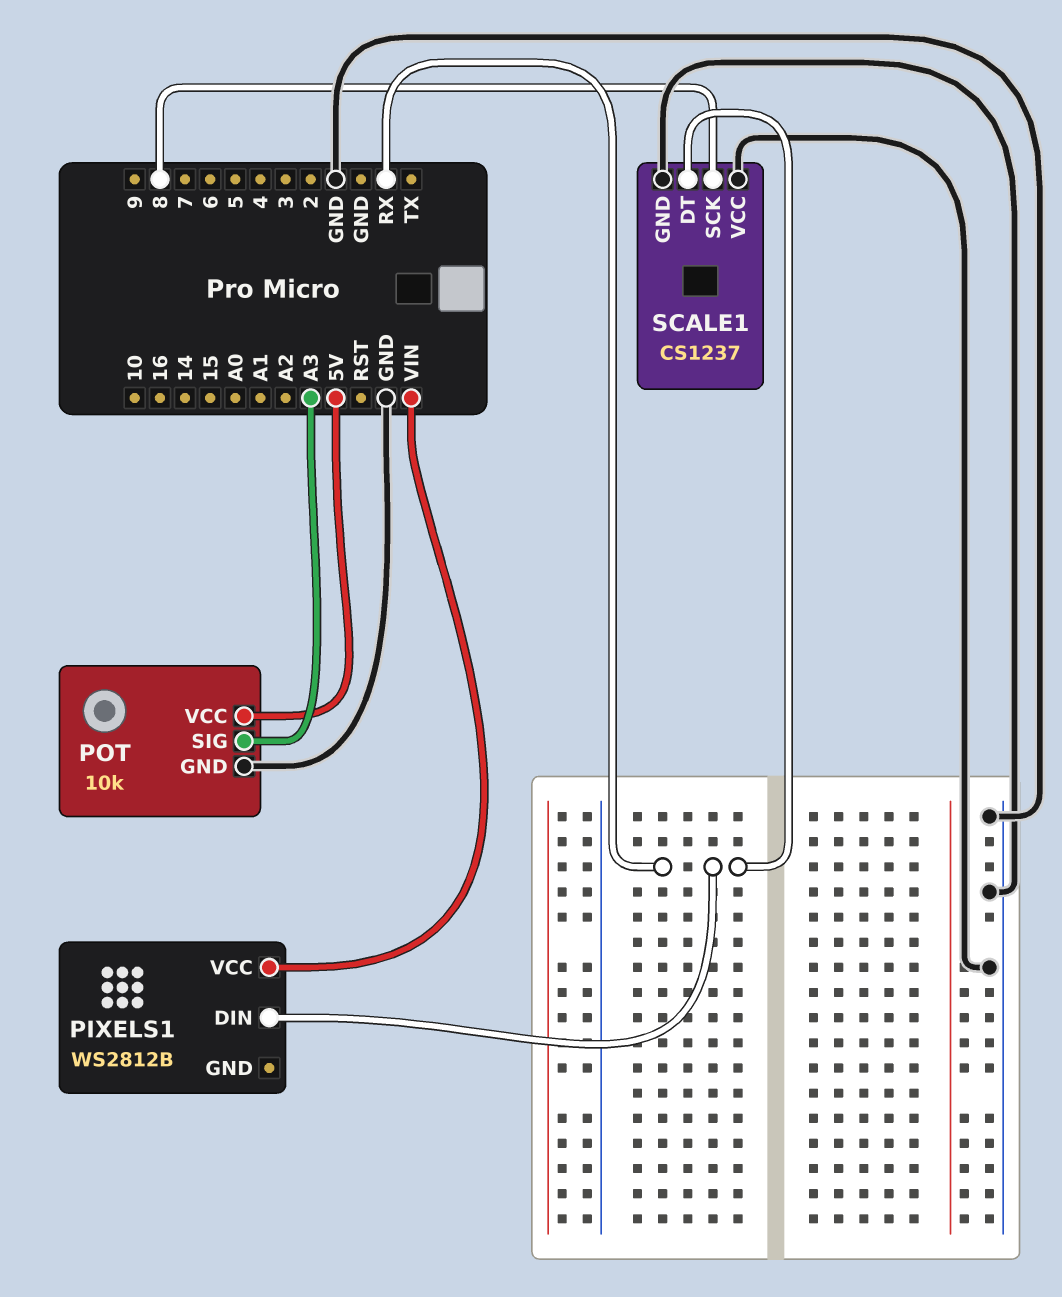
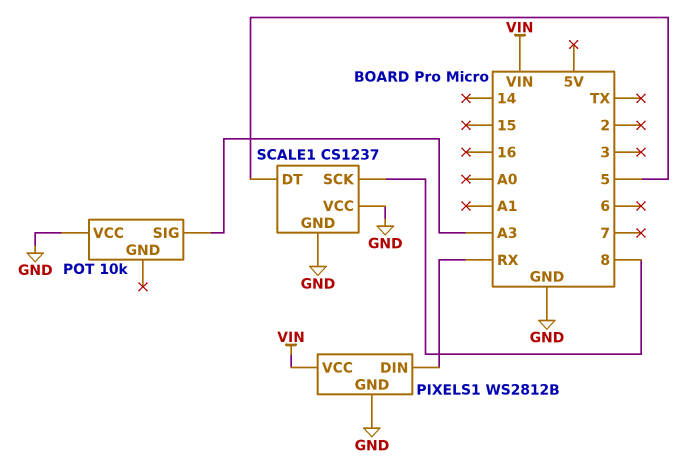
PIXELS1 pin GND: none -> GND
POT pin GND: GND -> none
POT pin VCC: 5V -> GND
SCALE1 pin DT: RX -> 5

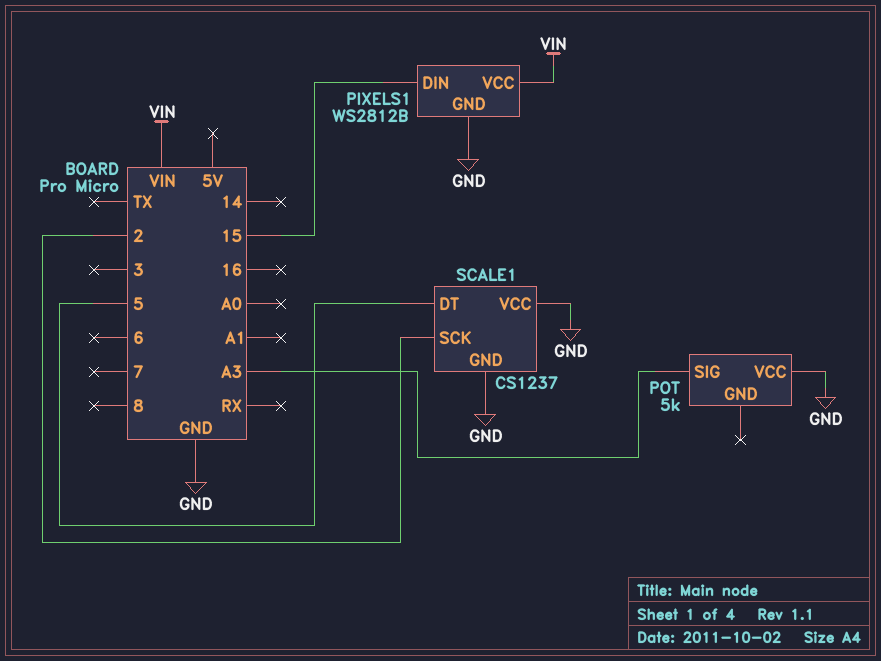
PIXELS1 pin DIN: RX -> 15
POT: 10k -> 5k
SCALE1 pin SCK: 8 -> 2

